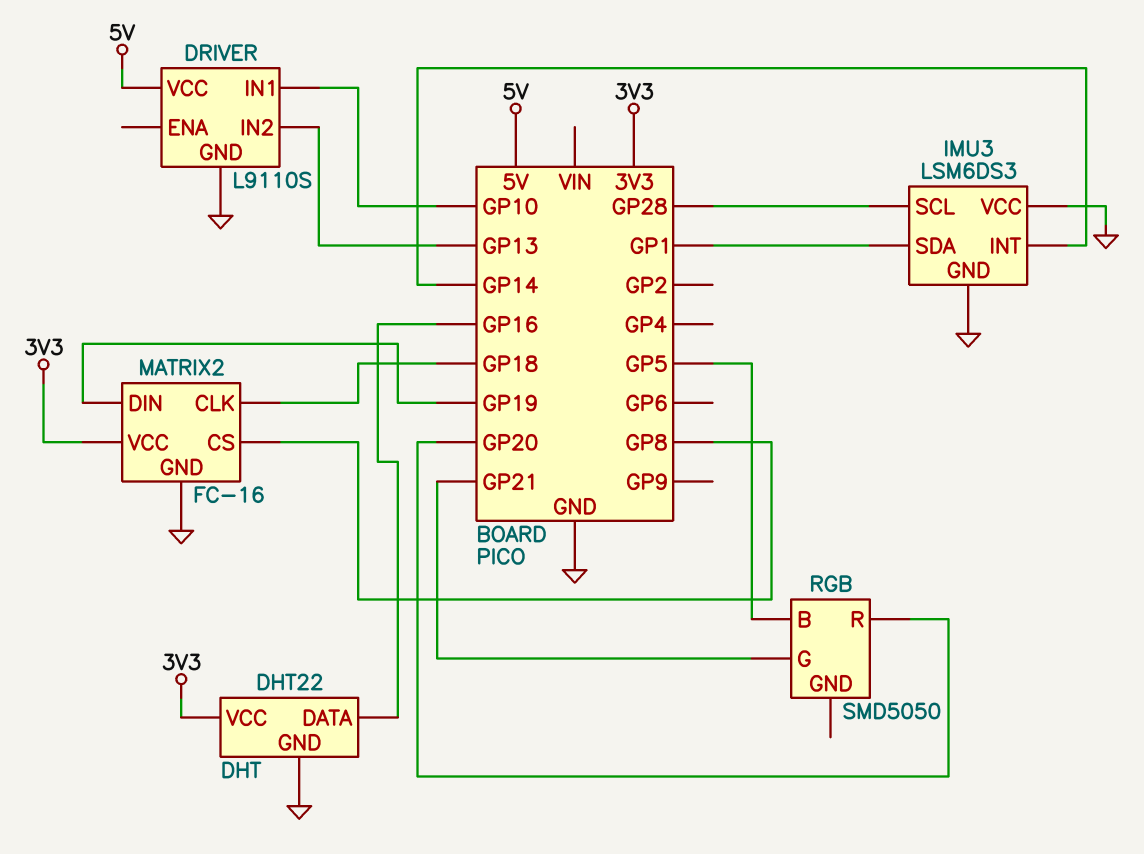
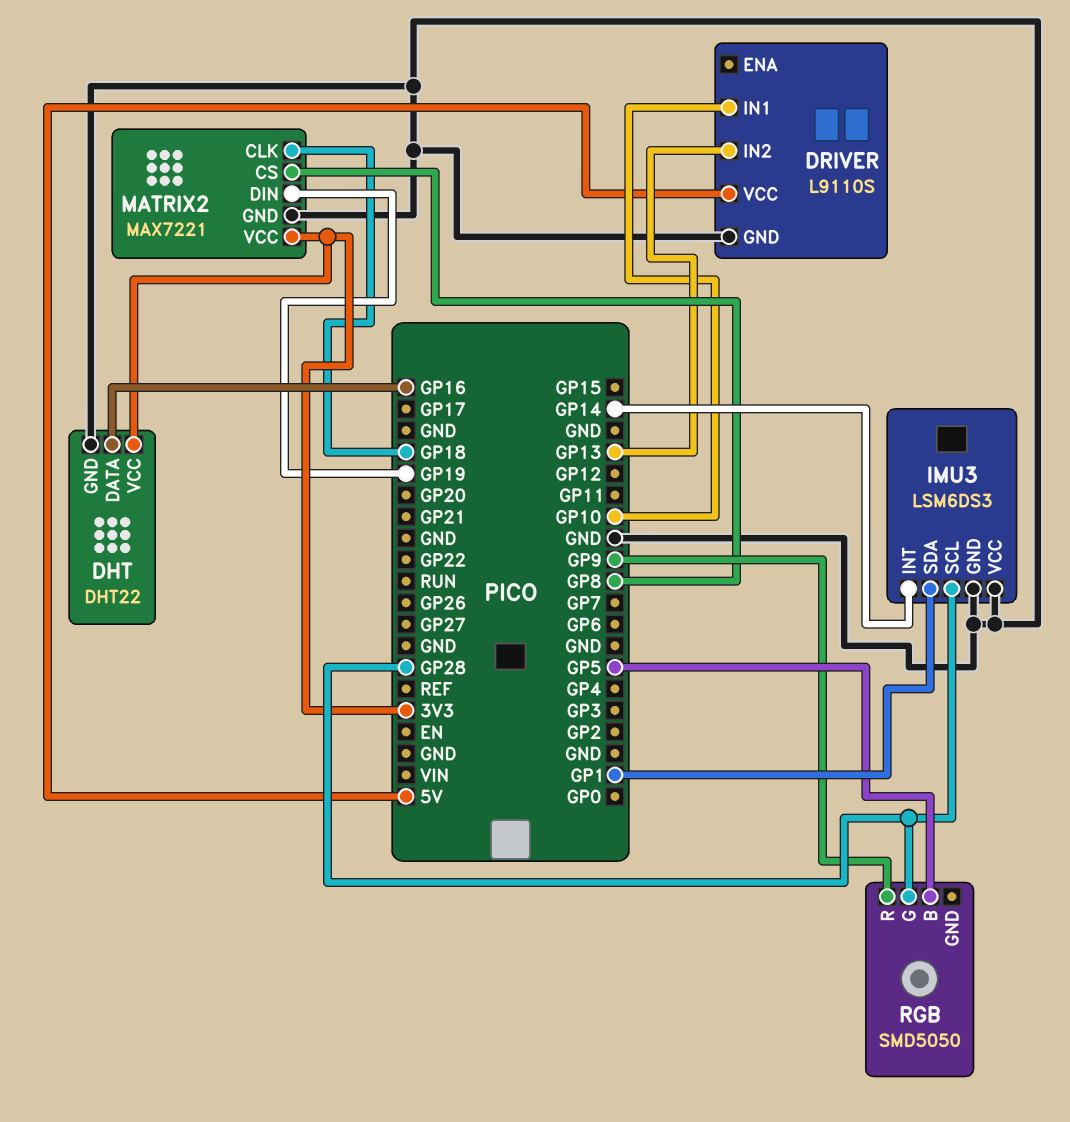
MATRIX2: FC-16 -> MAX7221
RGB pin G: GP21 -> GP28
RGB pin R: GP20 -> GP9

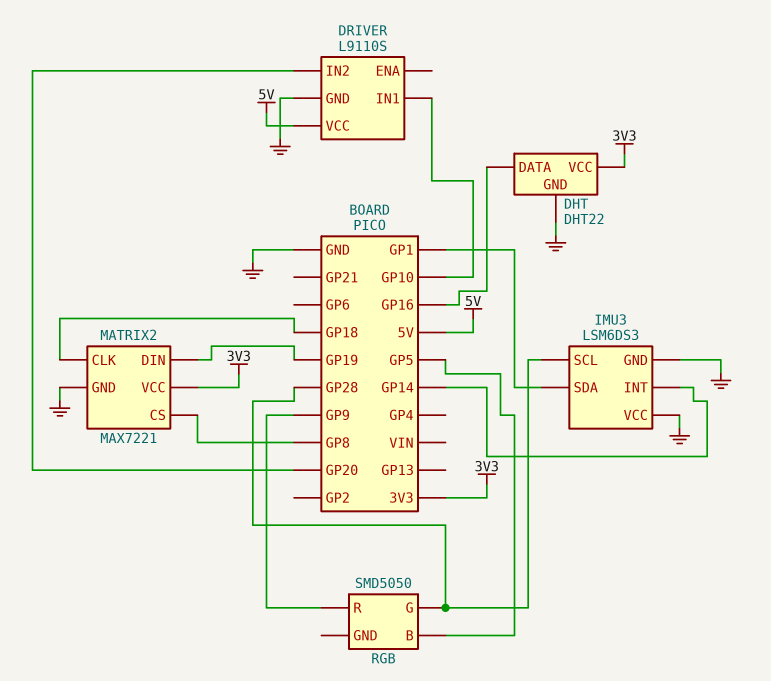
DRIVER pin IN2: GP13 -> GP20

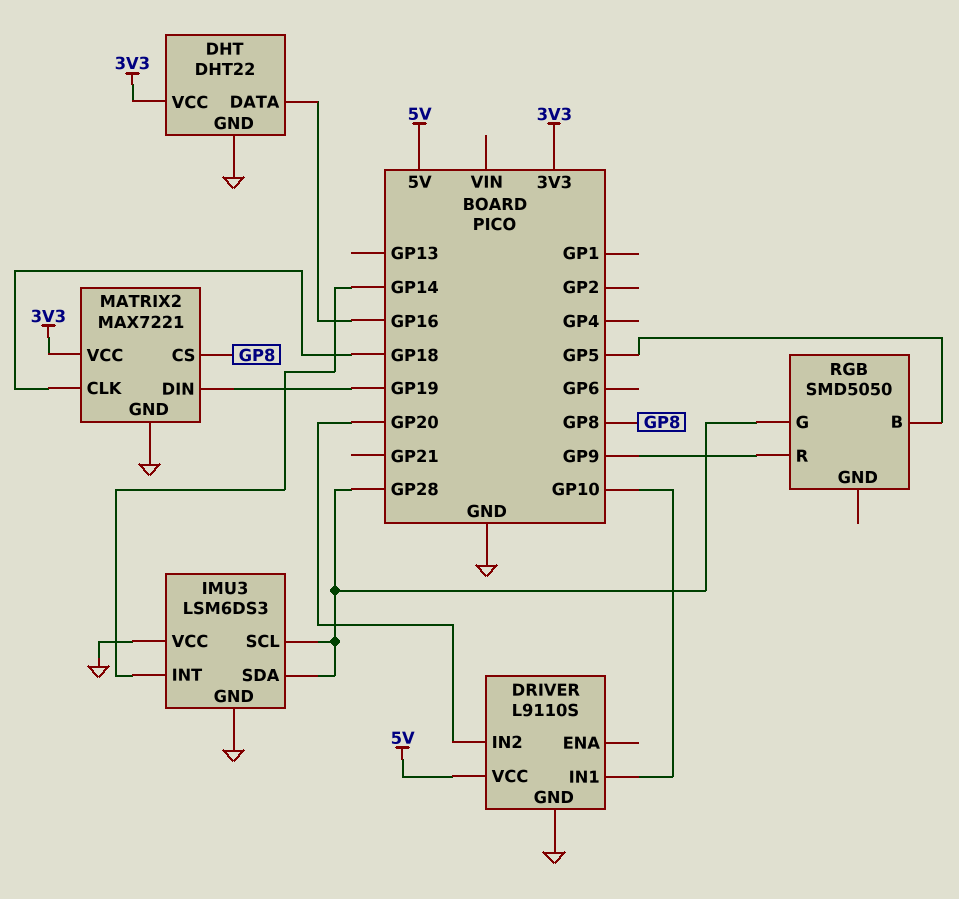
IMU3 pin SDA: GP1 -> GP28

